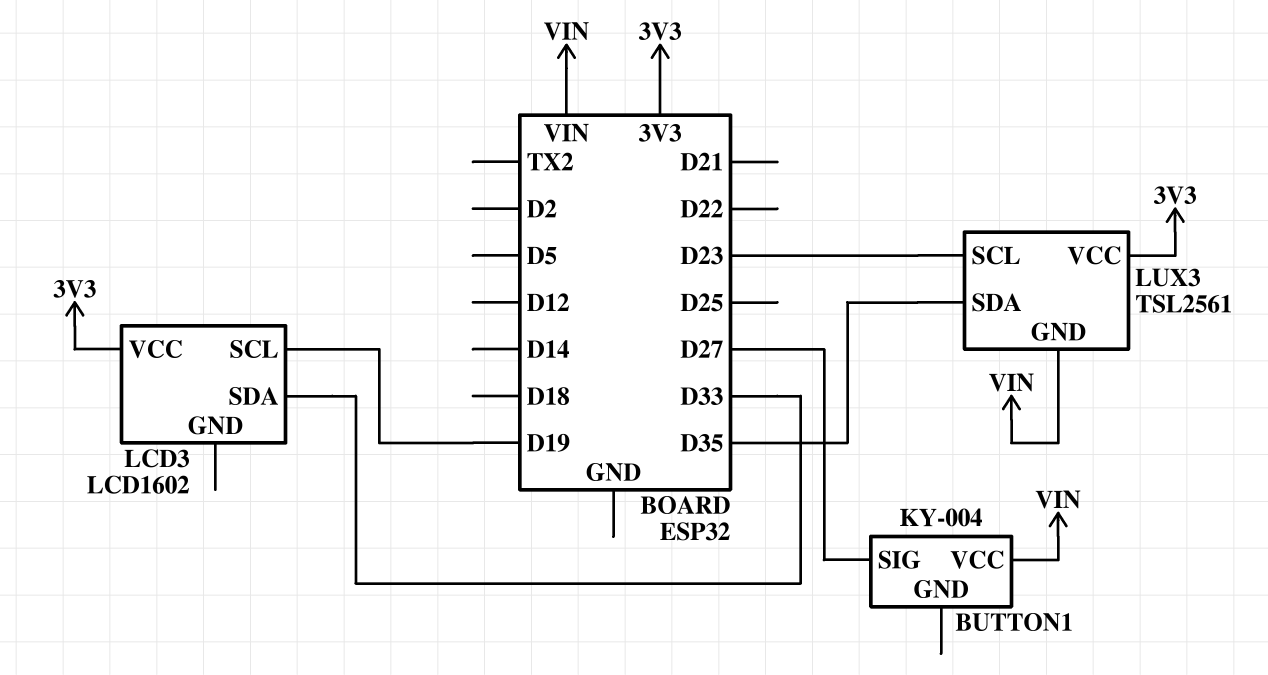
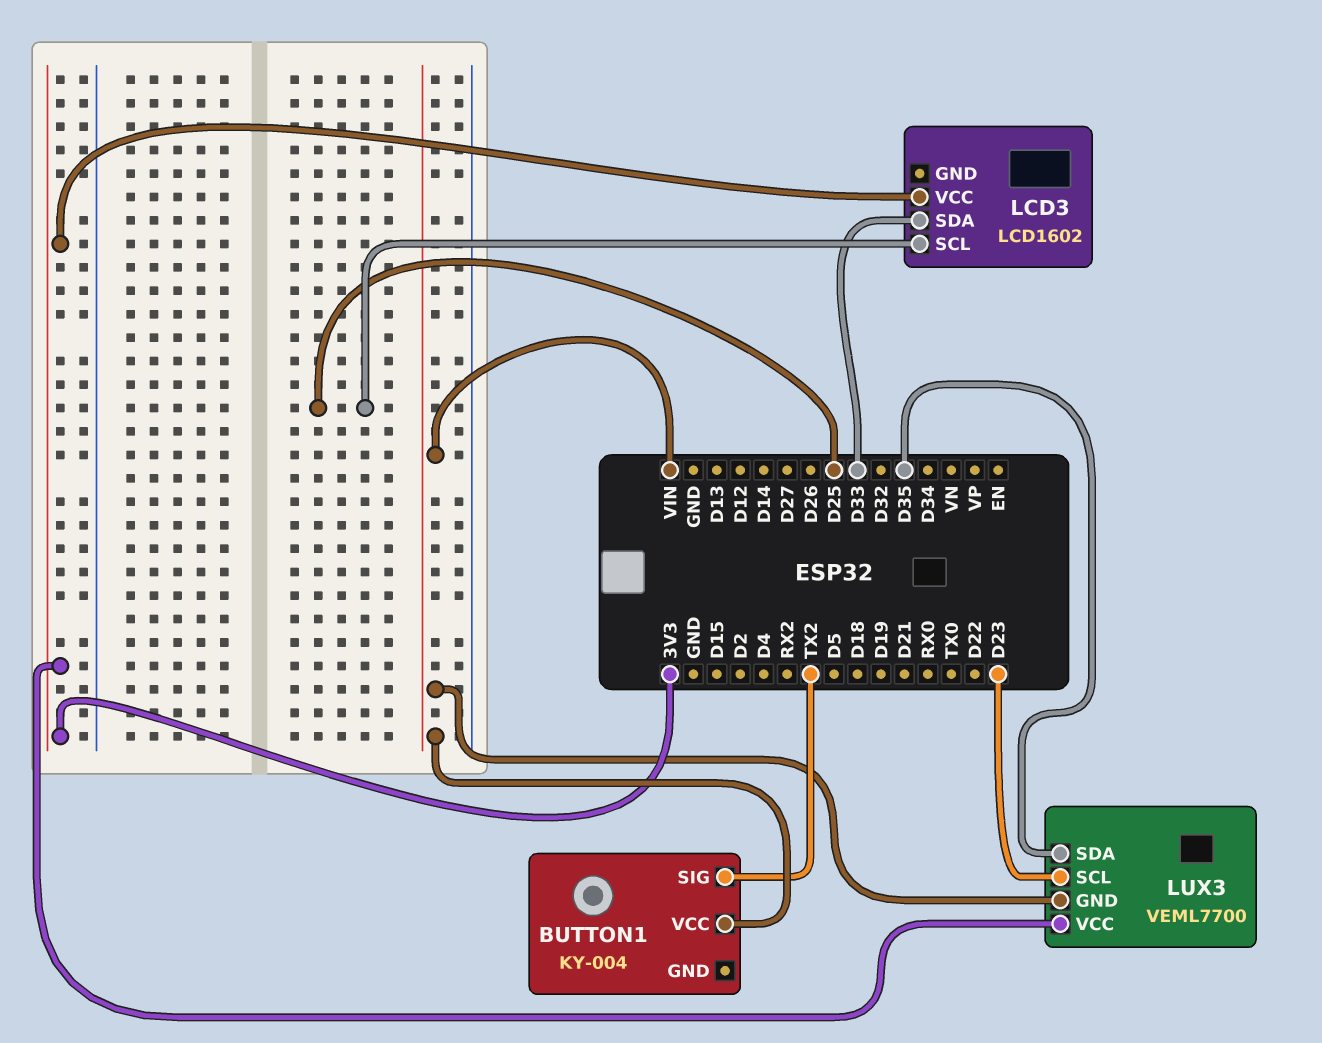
BUTTON1 pin SIG: D27 -> TX2
LCD3 pin SCL: D19 -> D25
LUX3: TSL2561 -> VEML7700

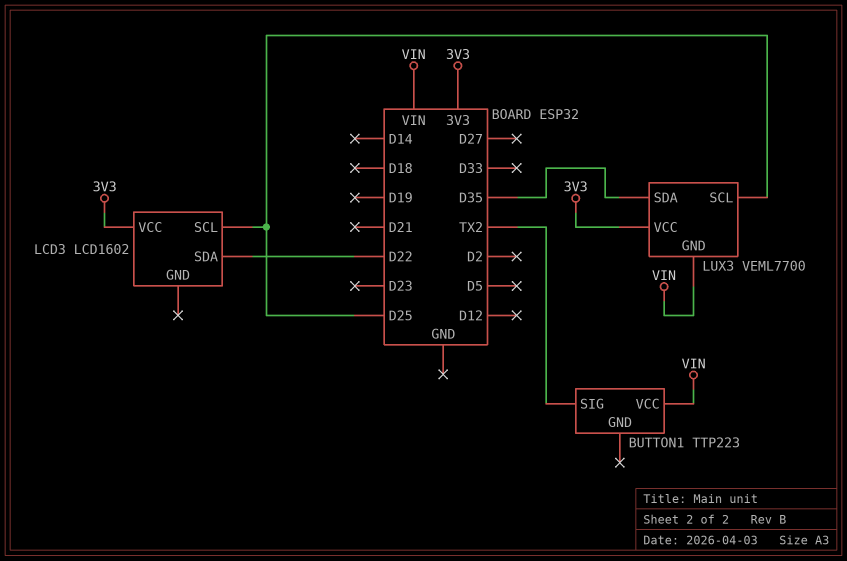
BUTTON1: KY-004 -> TTP223
LCD3 pin SDA: D33 -> D22
LUX3 pin SCL: D23 -> D25

